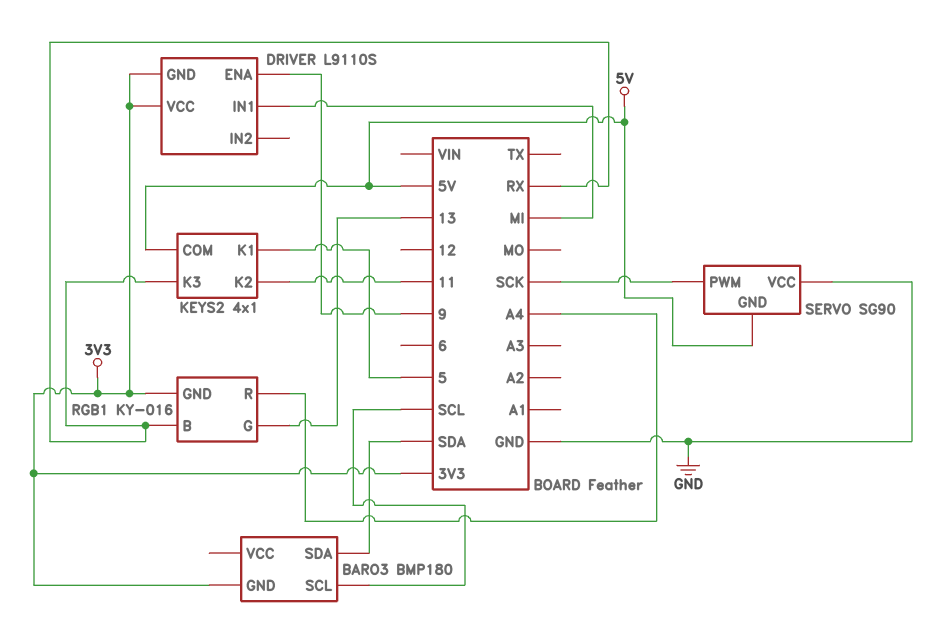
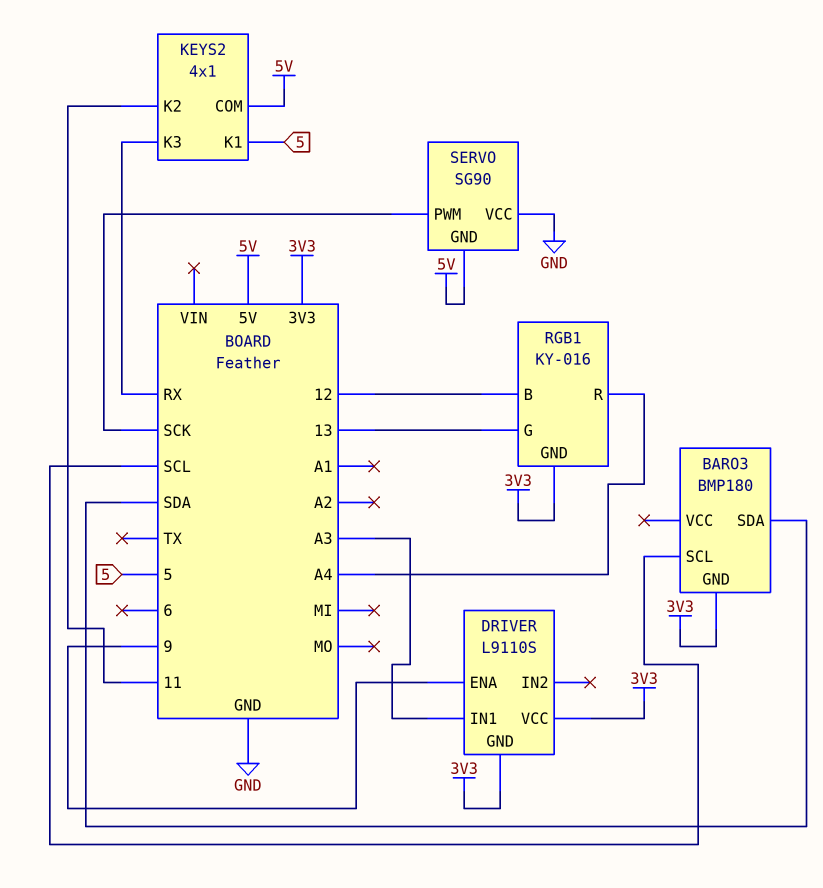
DRIVER pin IN1: MI -> A3
RGB1 pin B: RX -> 12

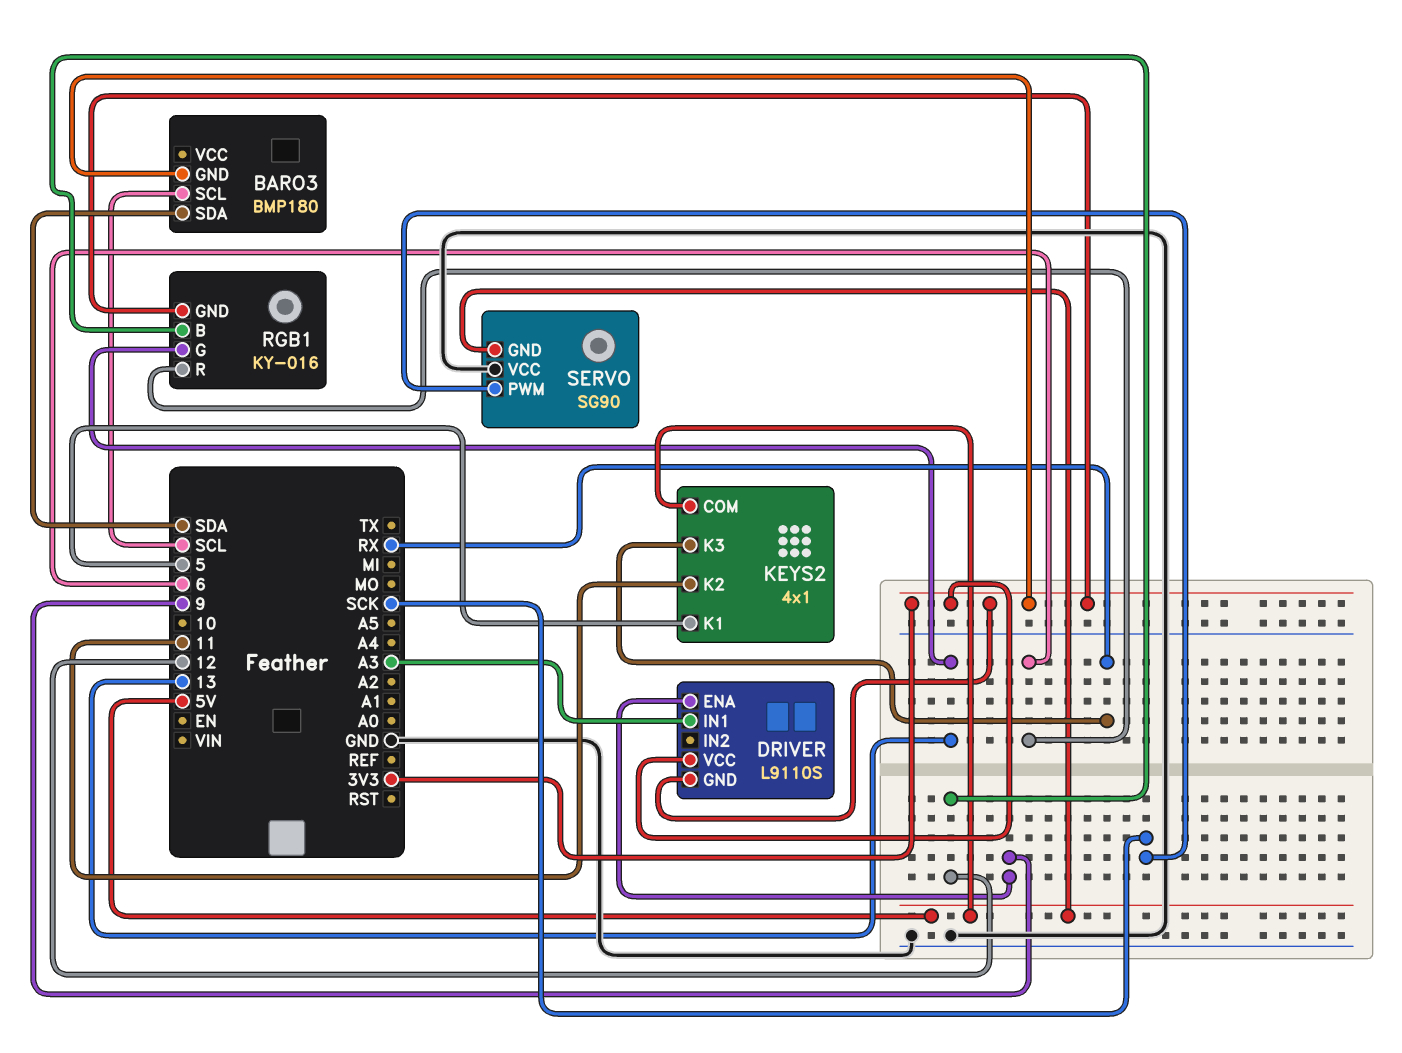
RGB1 pin R: A4 -> 6

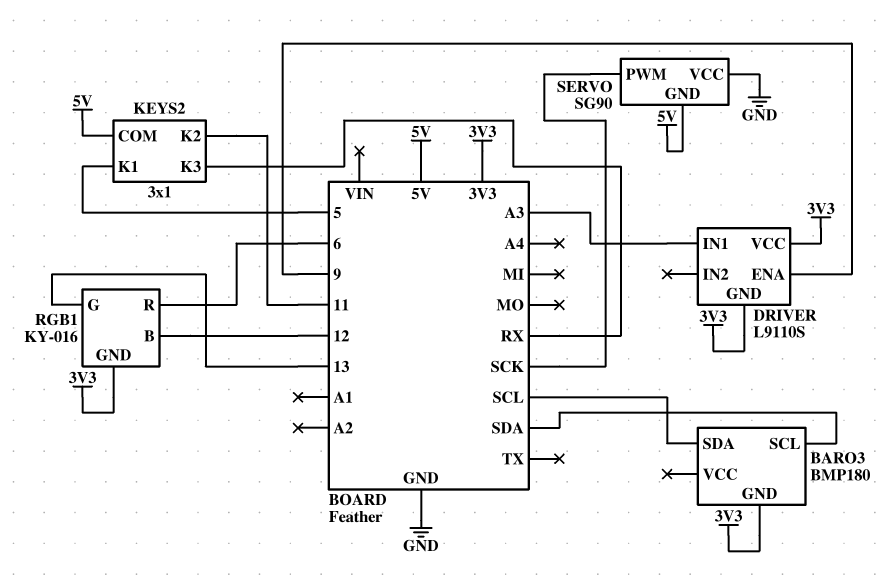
BARO3 pin SCL: SCL -> SDA
BARO3 pin SDA: SDA -> SCL
KEYS2: 4x1 -> 3x1

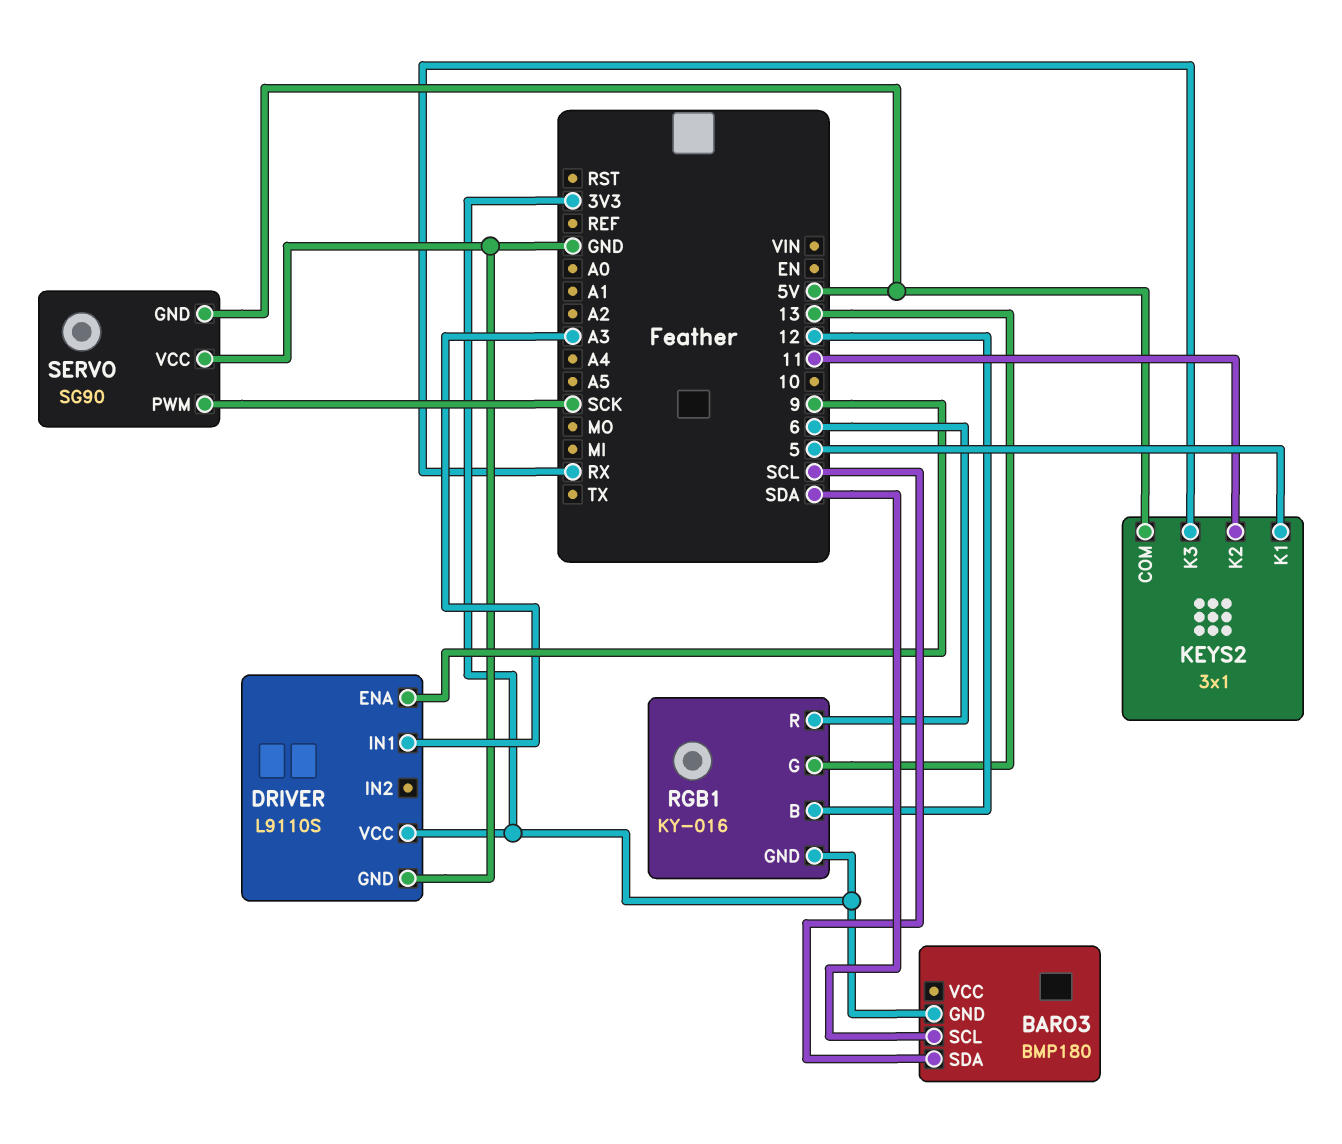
DRIVER pin GND: 3V3 -> GND

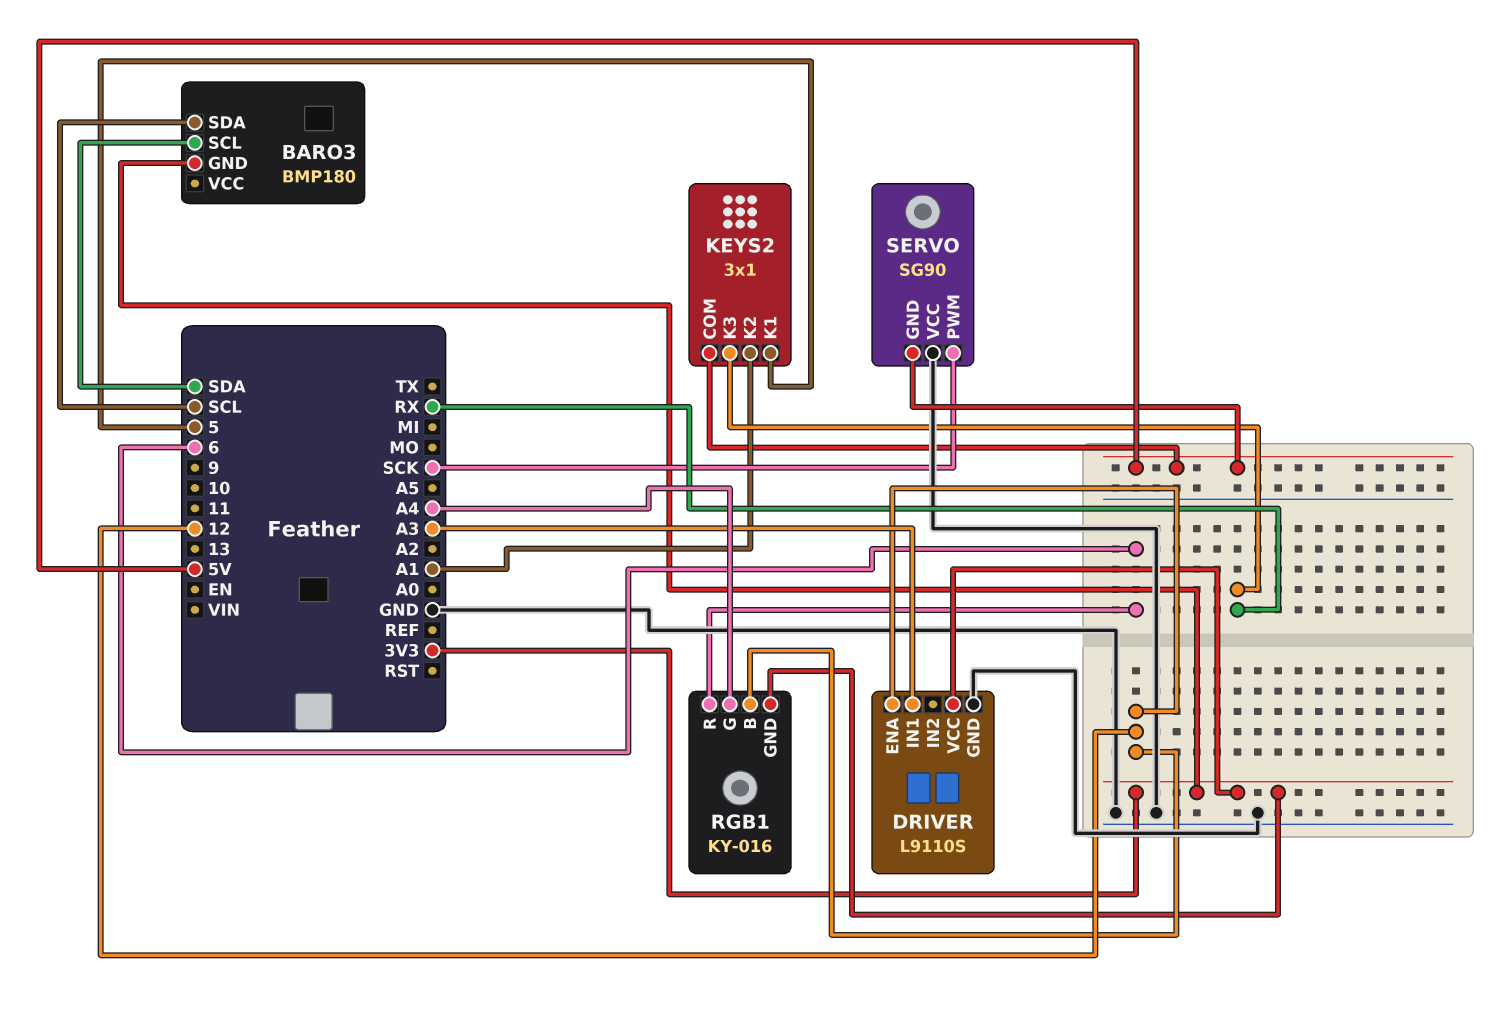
DRIVER pin ENA: 9 -> 12
KEYS2 pin K2: 11 -> A1
RGB1 pin G: 13 -> A4

